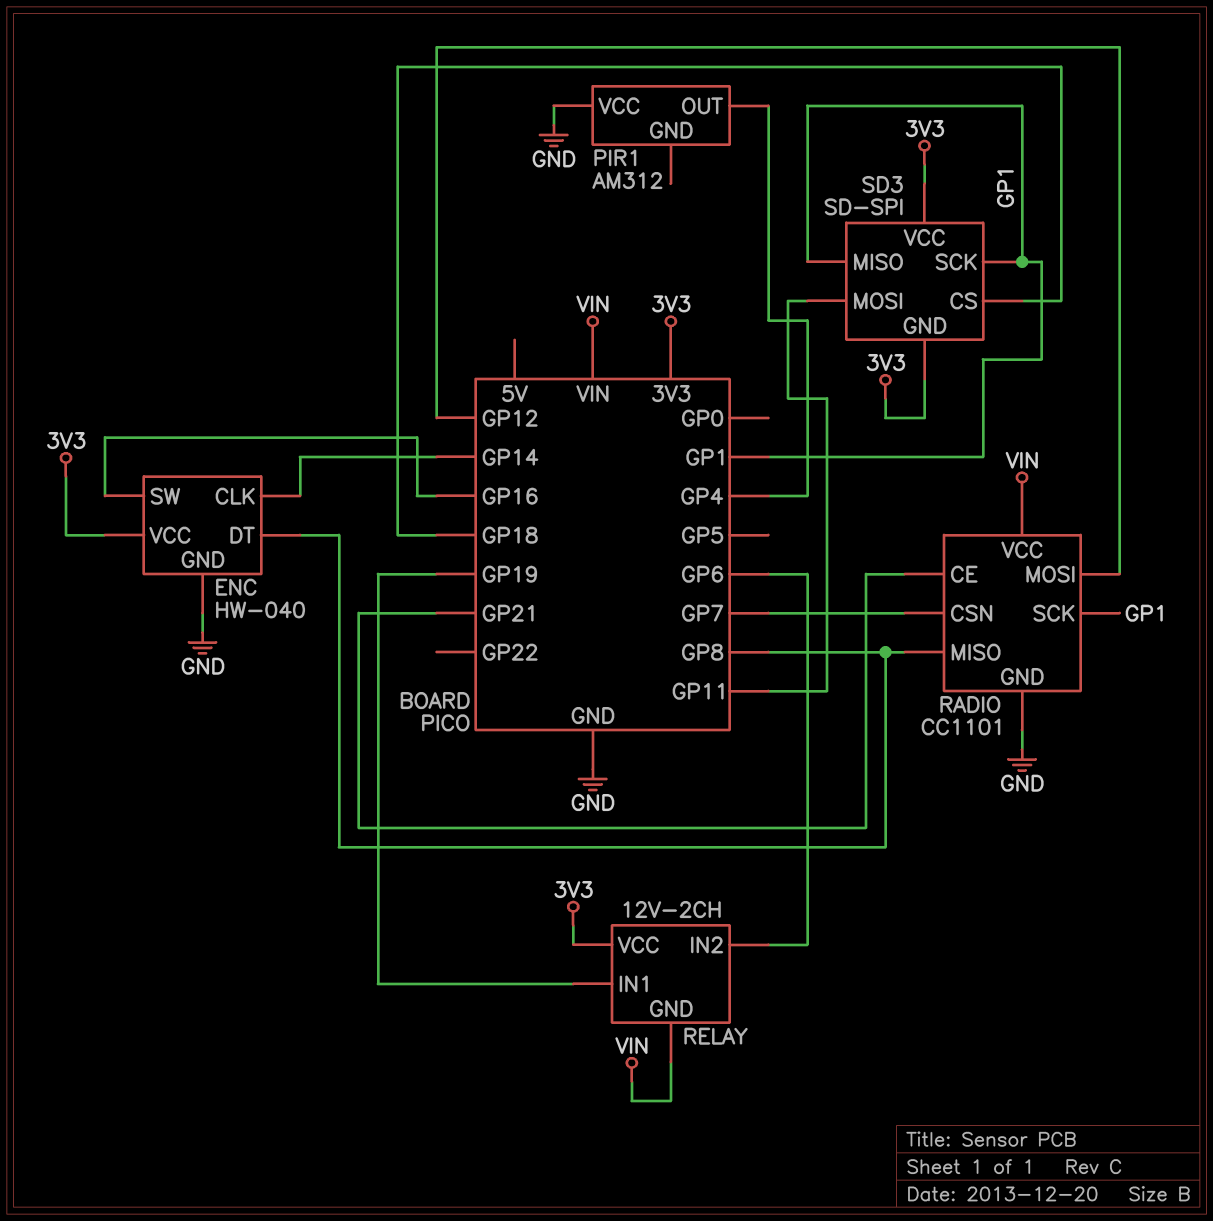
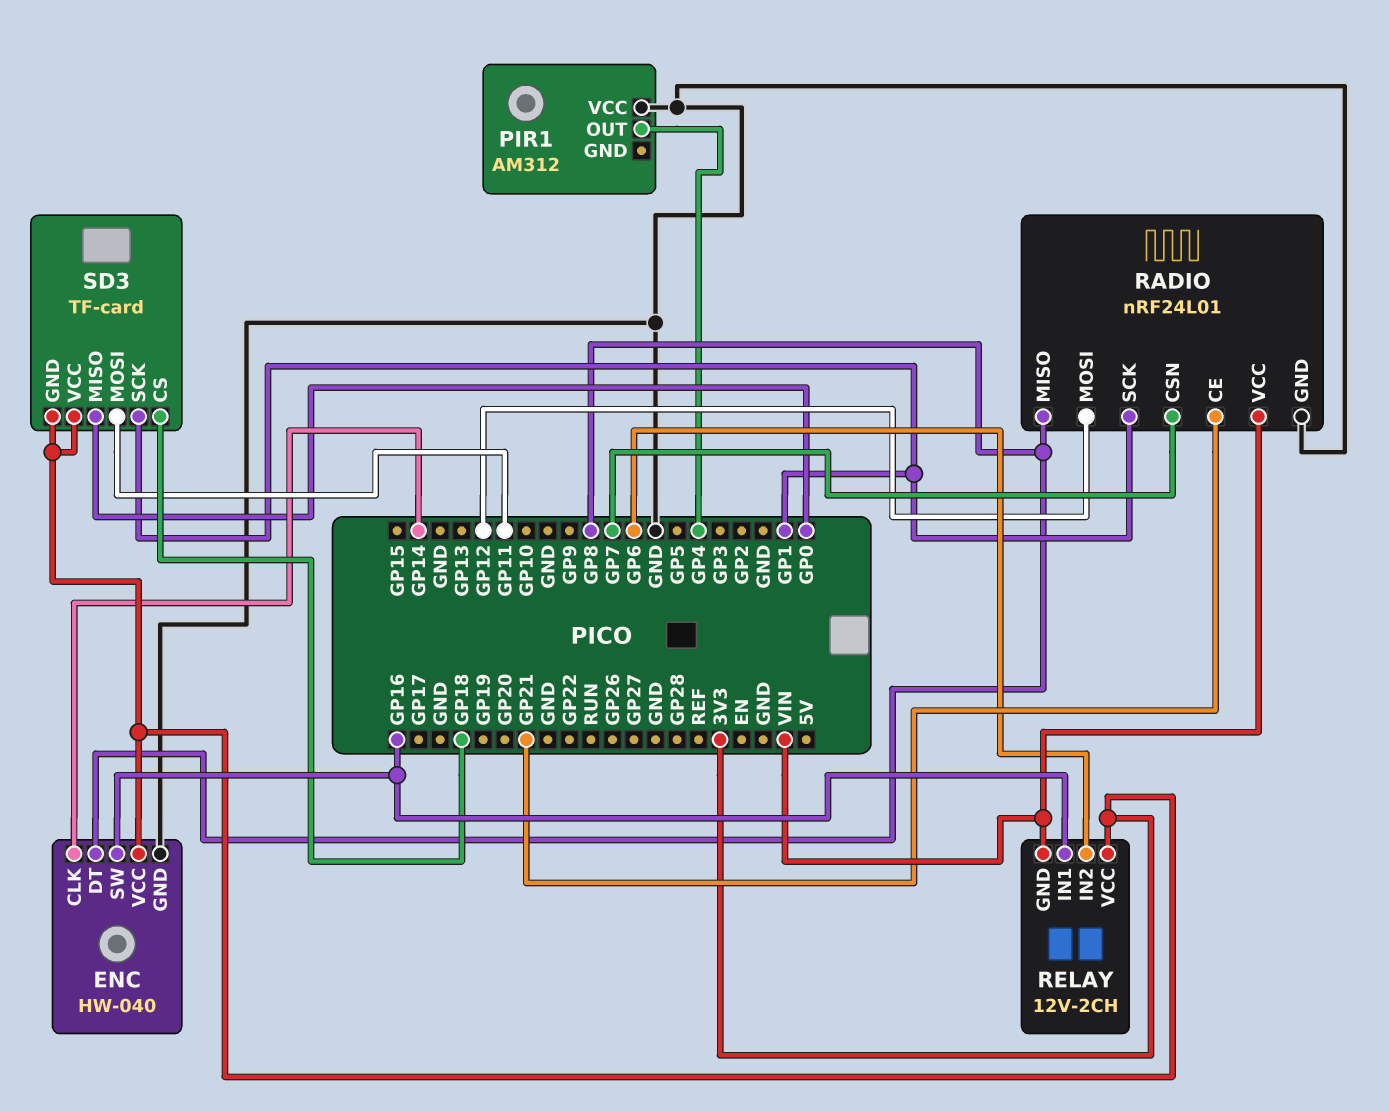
RADIO: CC1101 -> nRF24L01
RELAY pin IN1: GP19 -> GP16
SD3: SD-SPI -> TF-card
SD3 pin MISO: GP1 -> GP0

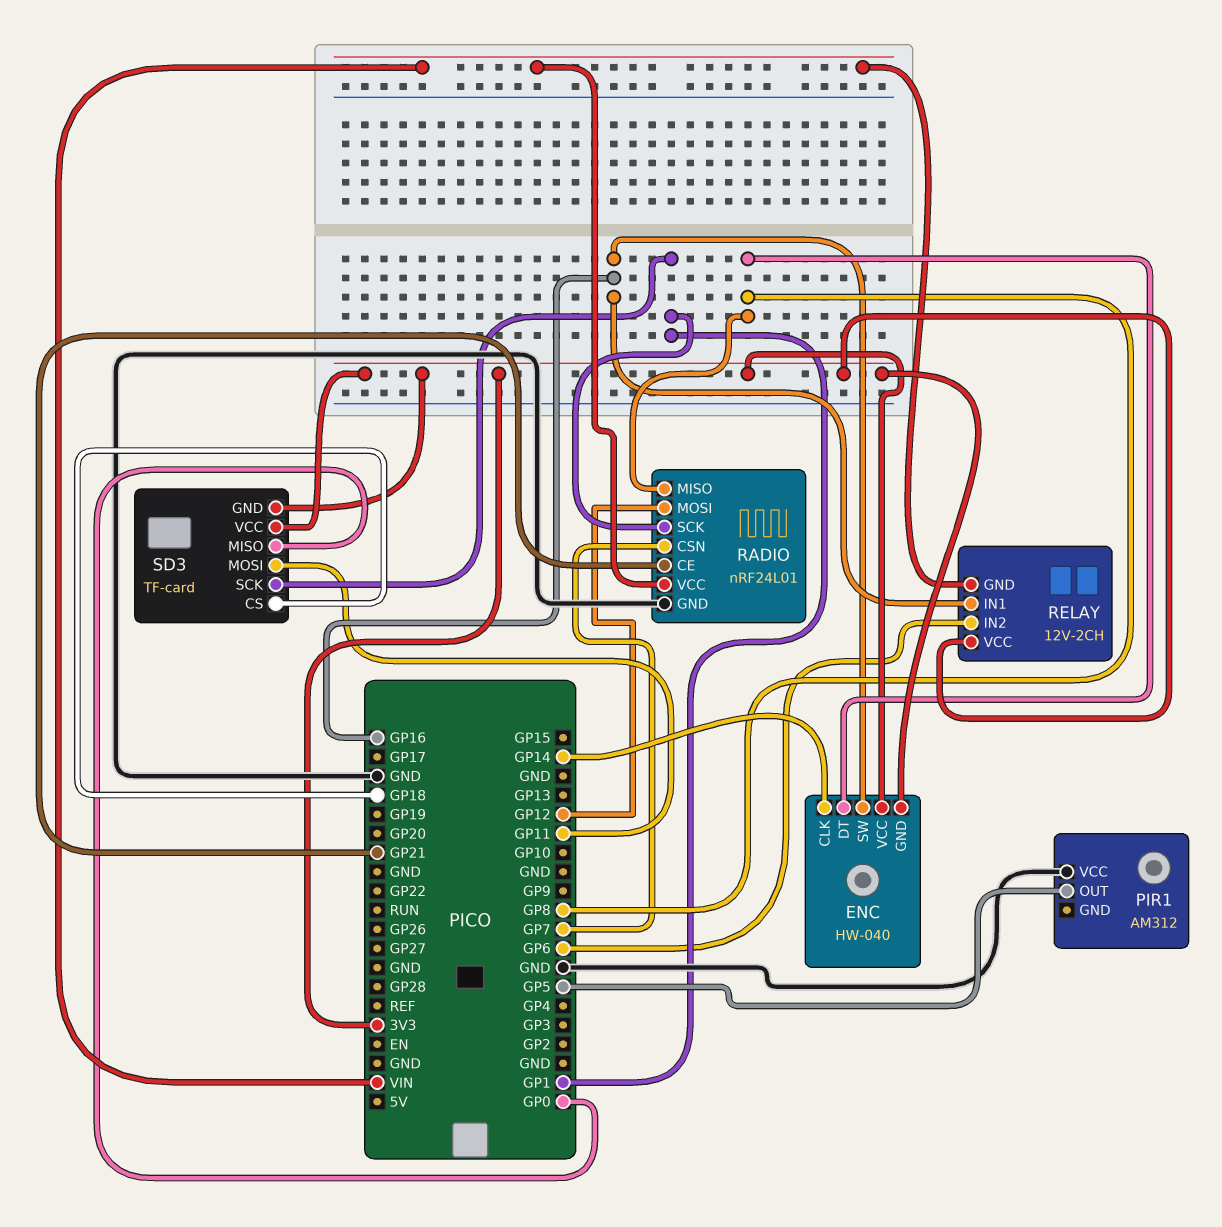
ENC pin GND: GND -> 3V3
PIR1 pin OUT: GP4 -> GP5

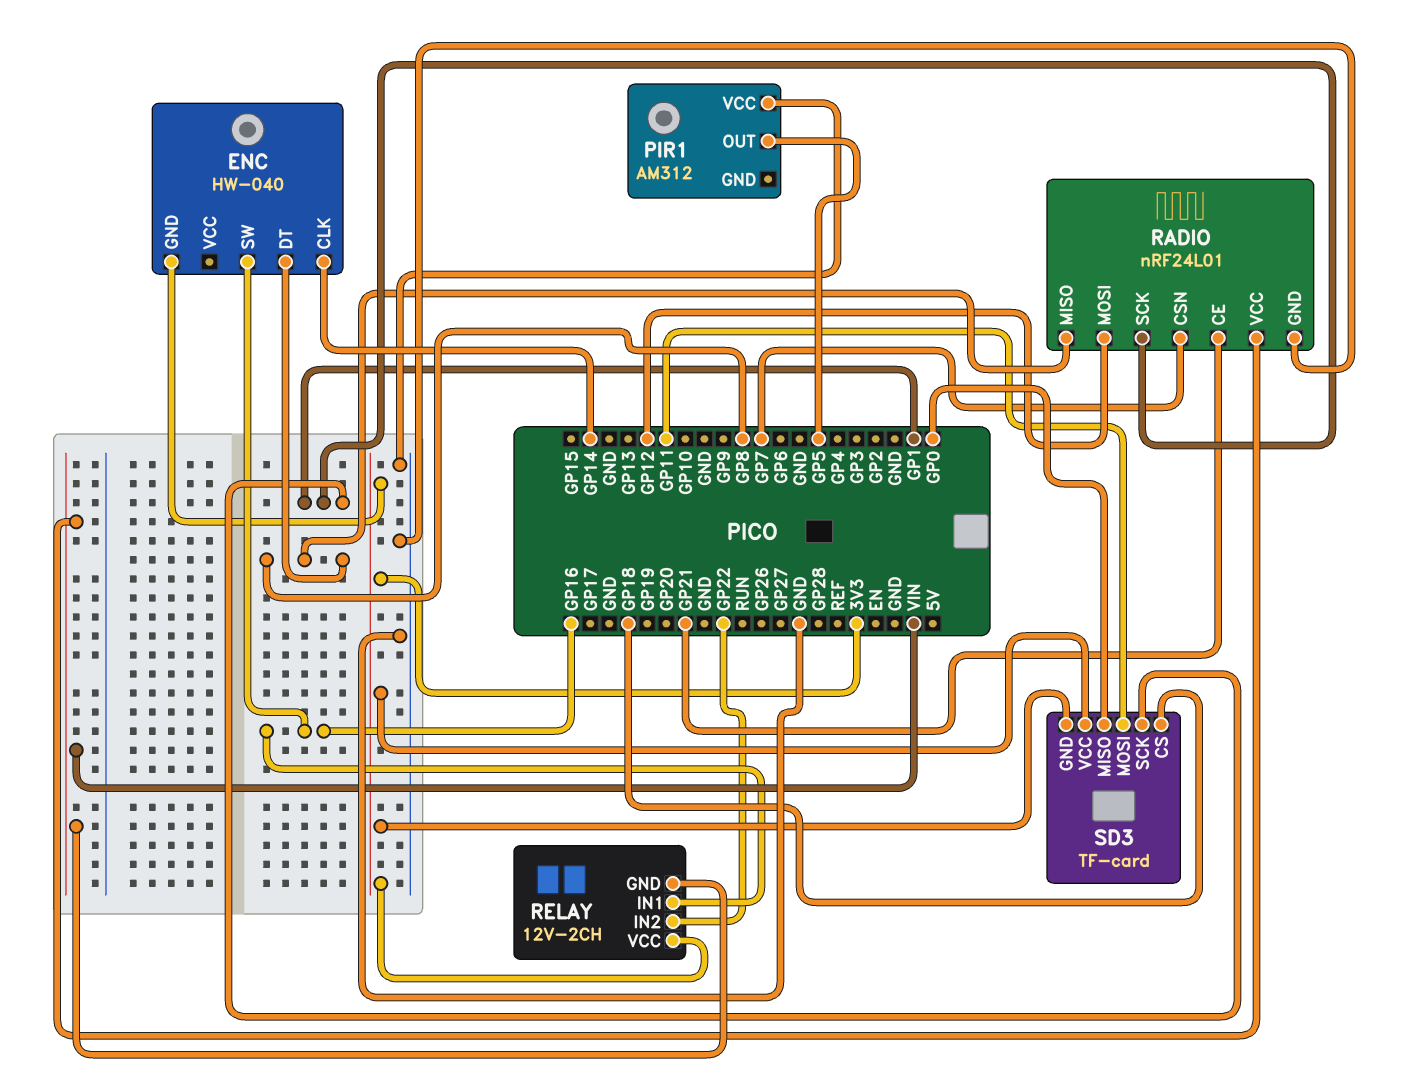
ENC pin VCC: 3V3 -> none
RELAY pin IN2: GP6 -> GP22

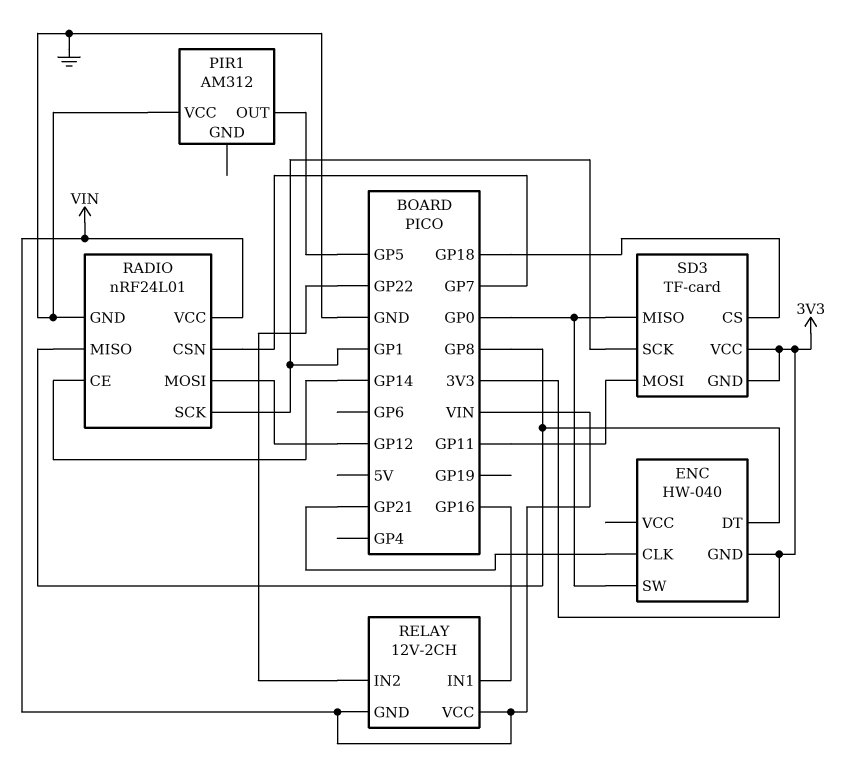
ENC pin CLK: GP14 -> GP21
ENC pin SW: GP16 -> GP0
RADIO pin CE: GP21 -> GP14
RELAY pin VCC: 3V3 -> VIN

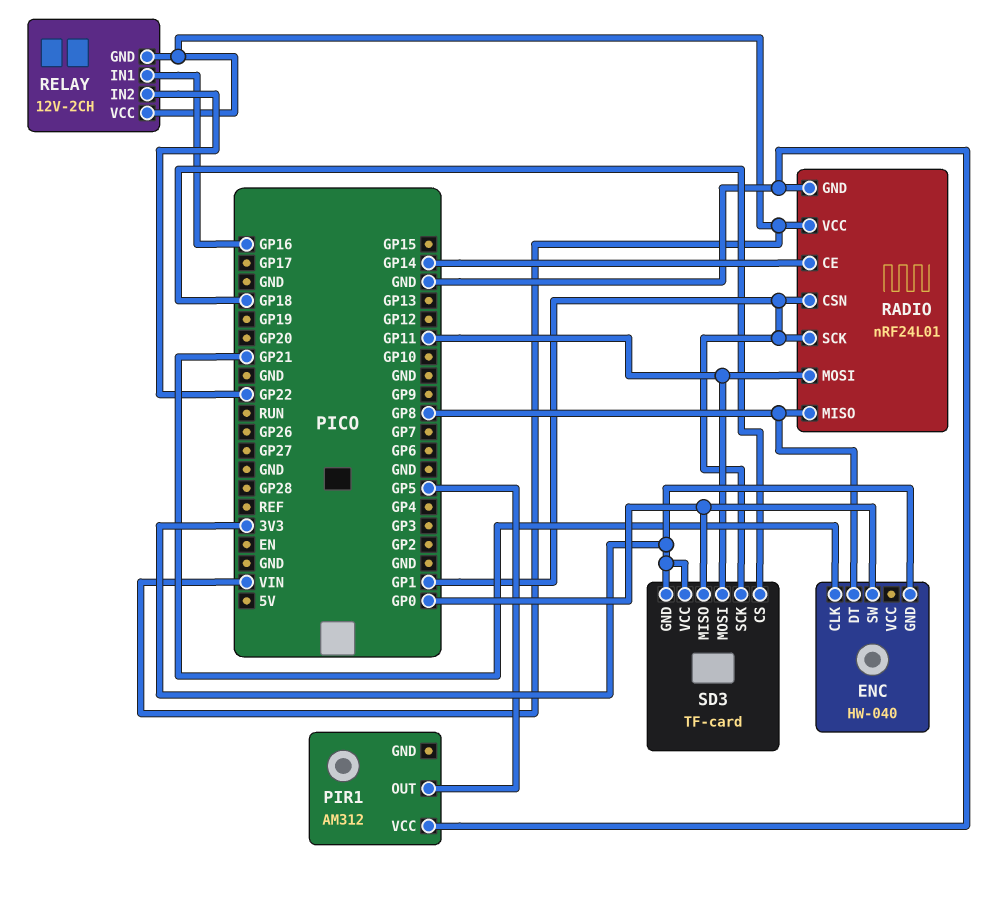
RADIO pin CSN: GP7 -> GP1
RADIO pin MOSI: GP12 -> GP11

